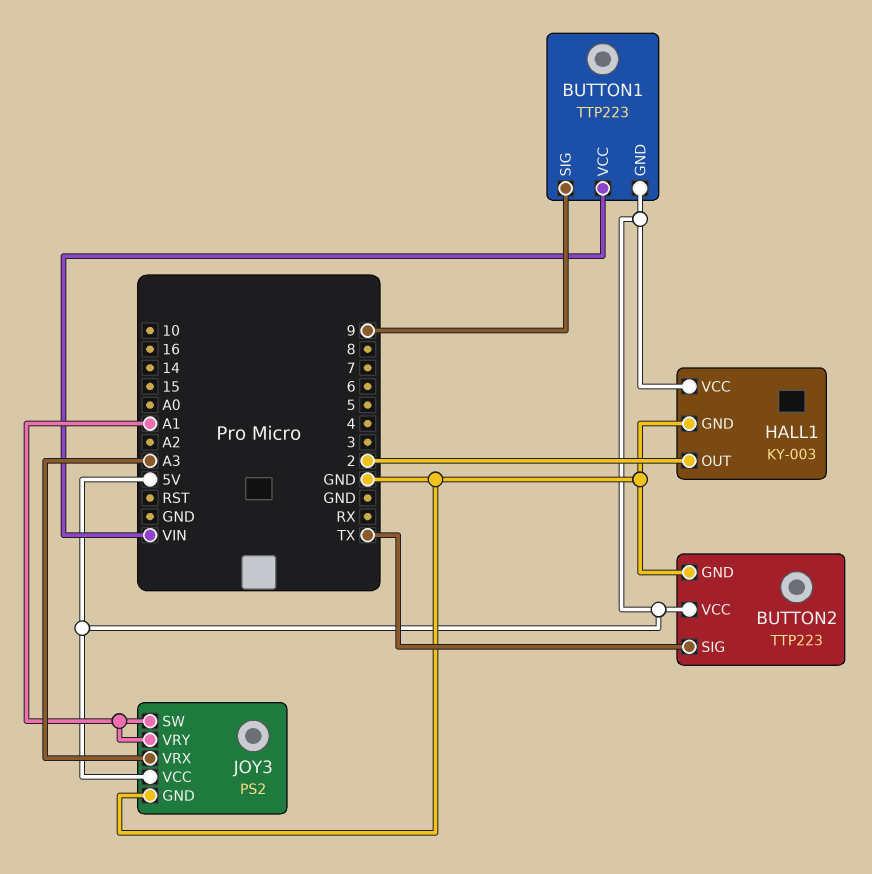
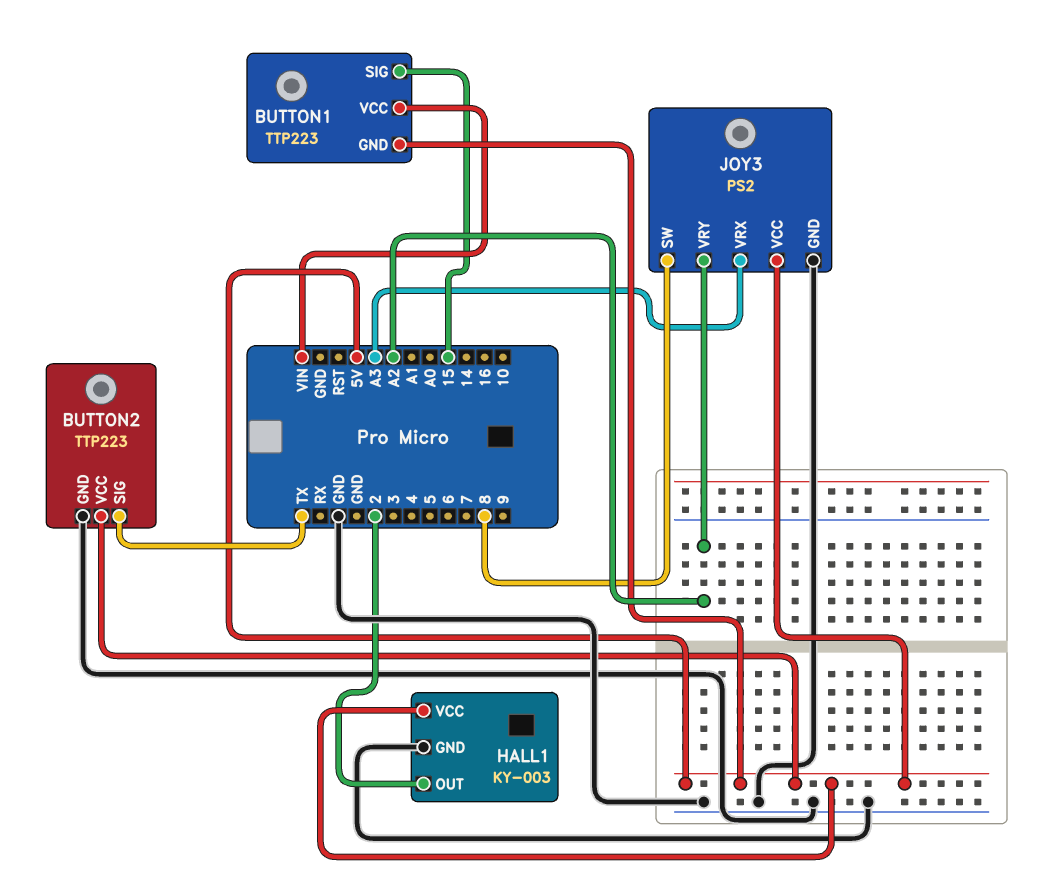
BUTTON1 pin SIG: 9 -> 15
JOY3 pin SW: A1 -> 8
JOY3 pin VRY: A1 -> A2

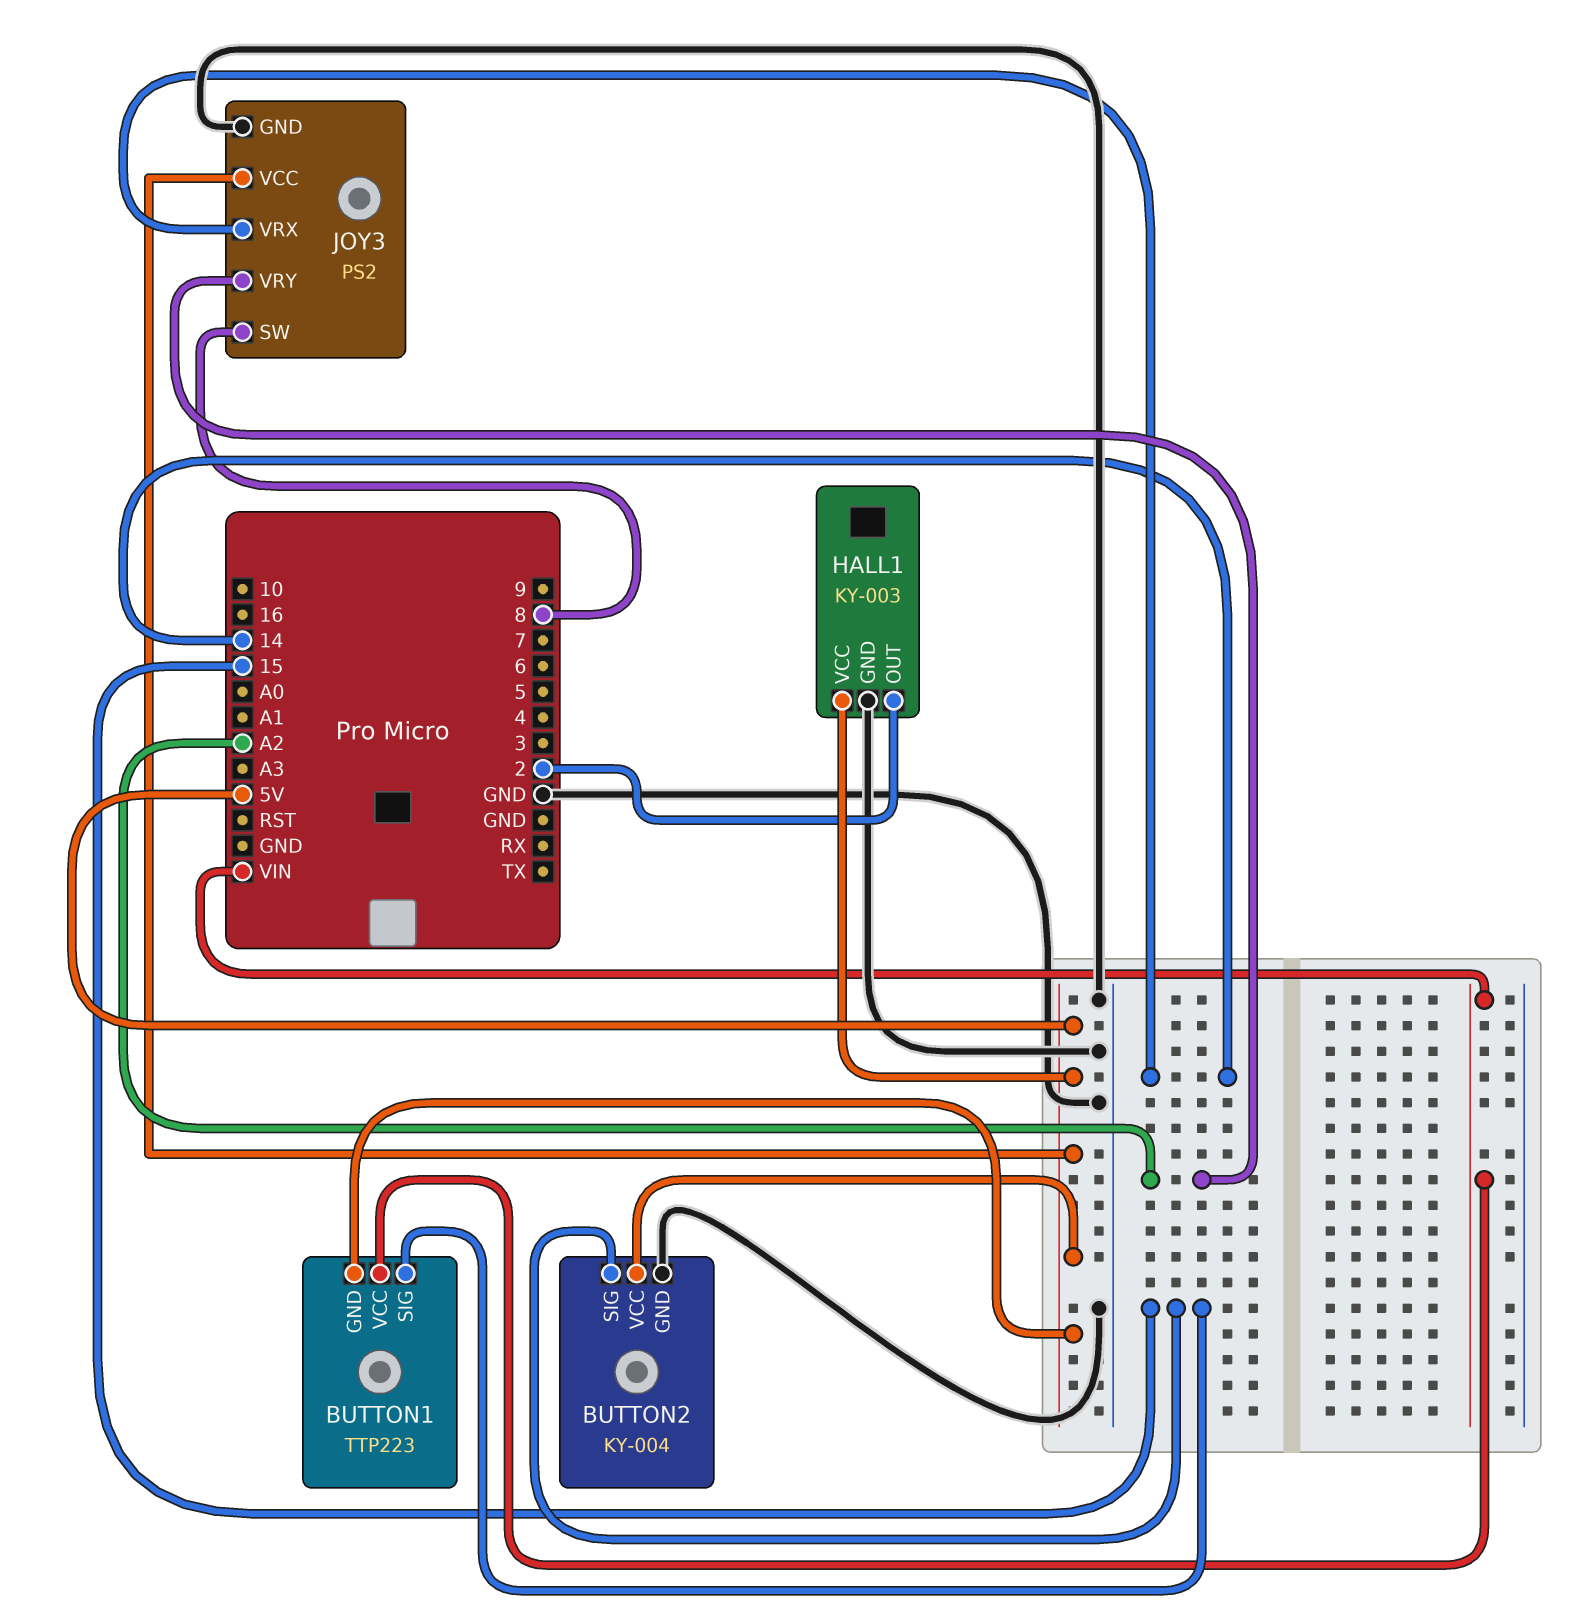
BUTTON2: TTP223 -> KY-004
BUTTON2 pin SIG: TX -> 15
JOY3 pin VRX: A3 -> 14

